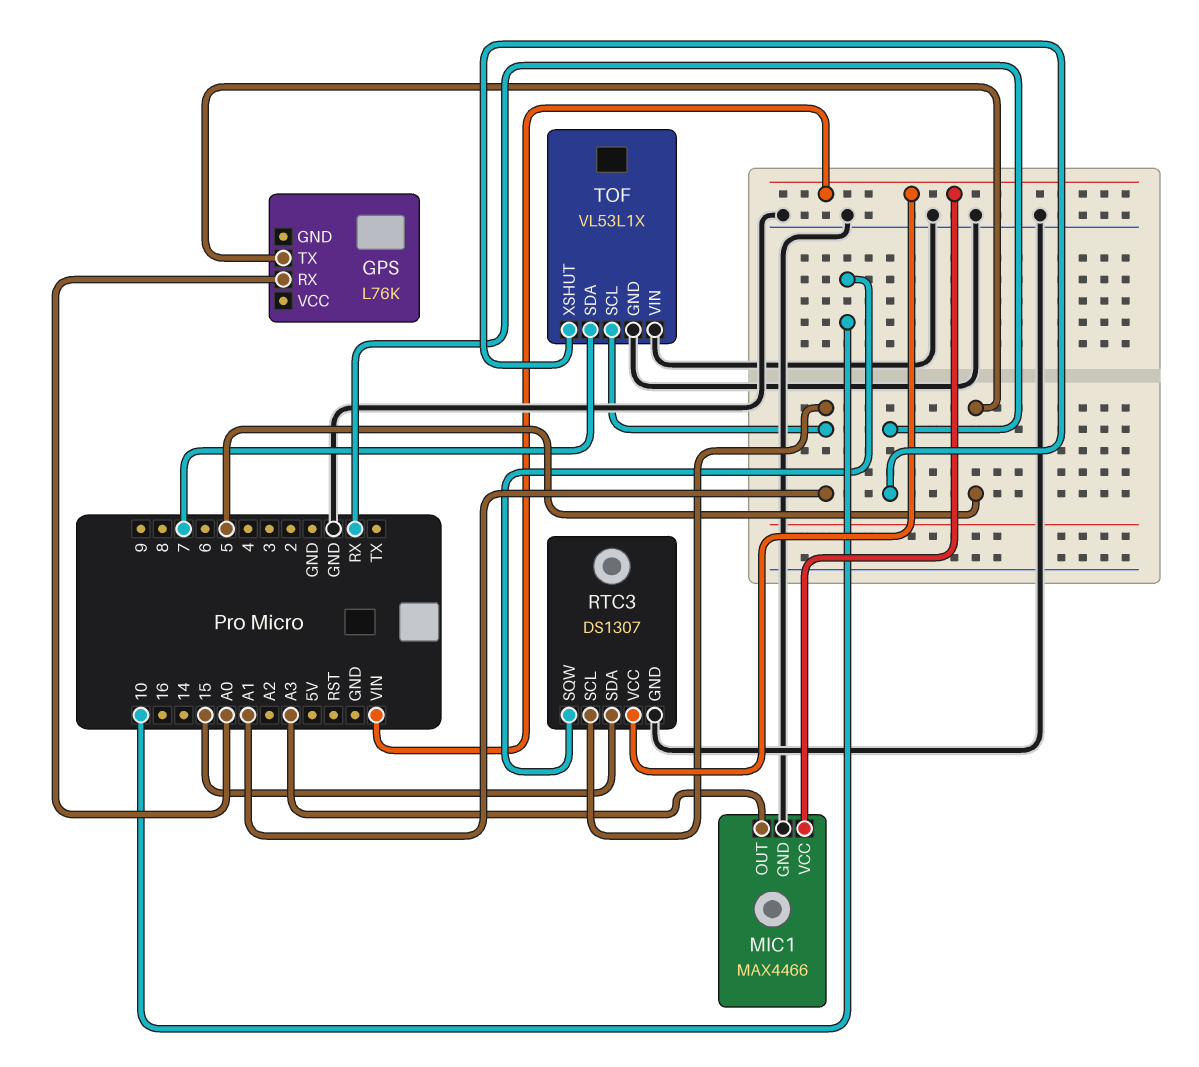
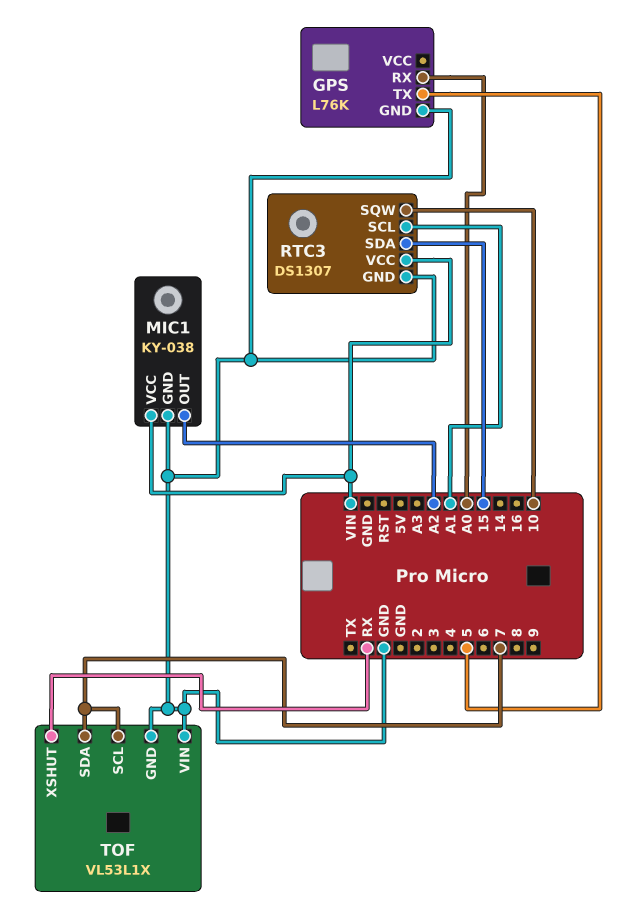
GPS pin GND: none -> GND
MIC1: MAX4466 -> KY-038
MIC1 pin OUT: A3 -> A2
TOF pin SCL: A1 -> 7

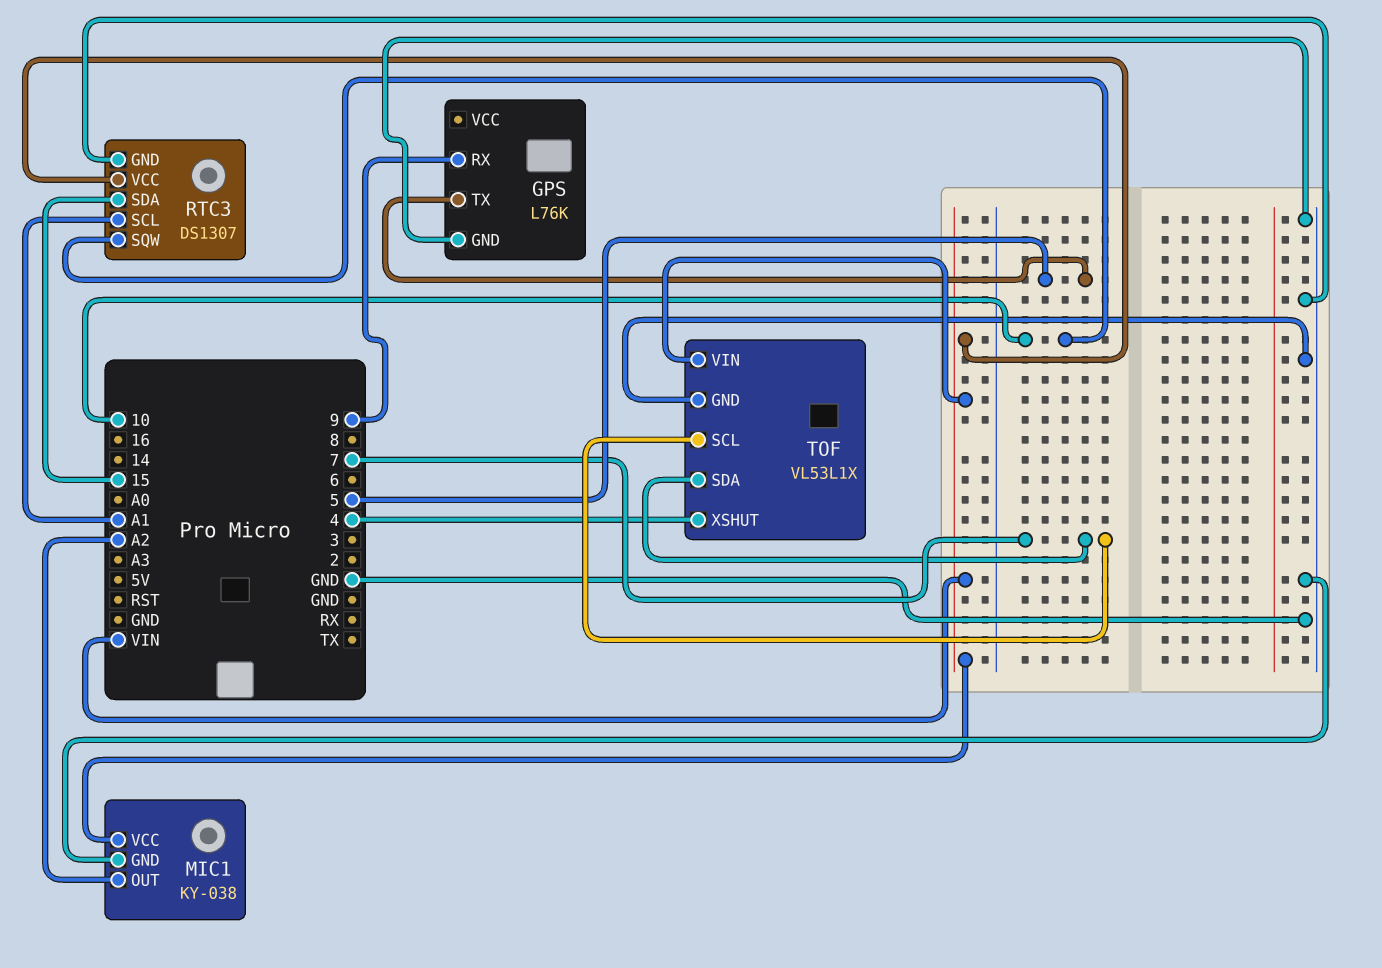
GPS pin RX: A0 -> 9
TOF pin VIN: GND -> VIN
TOF pin XSHUT: RX -> 4

